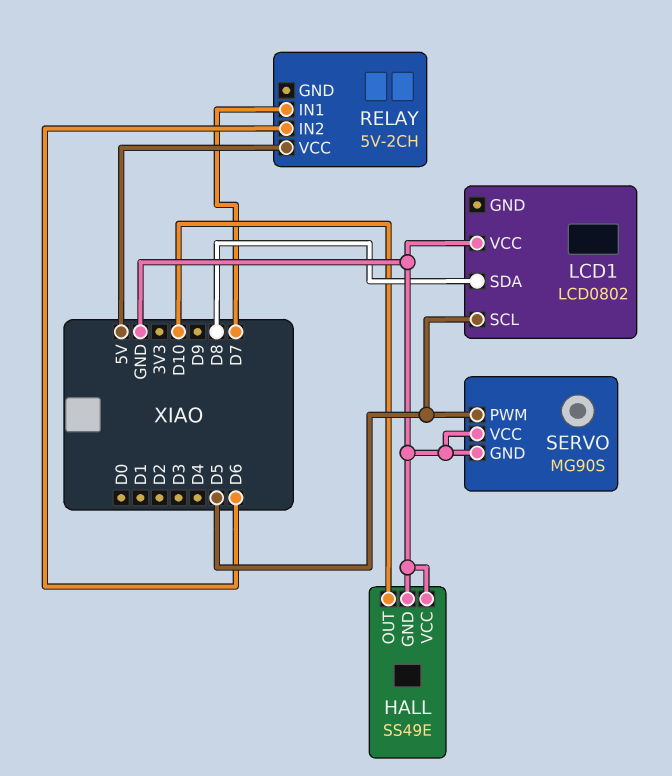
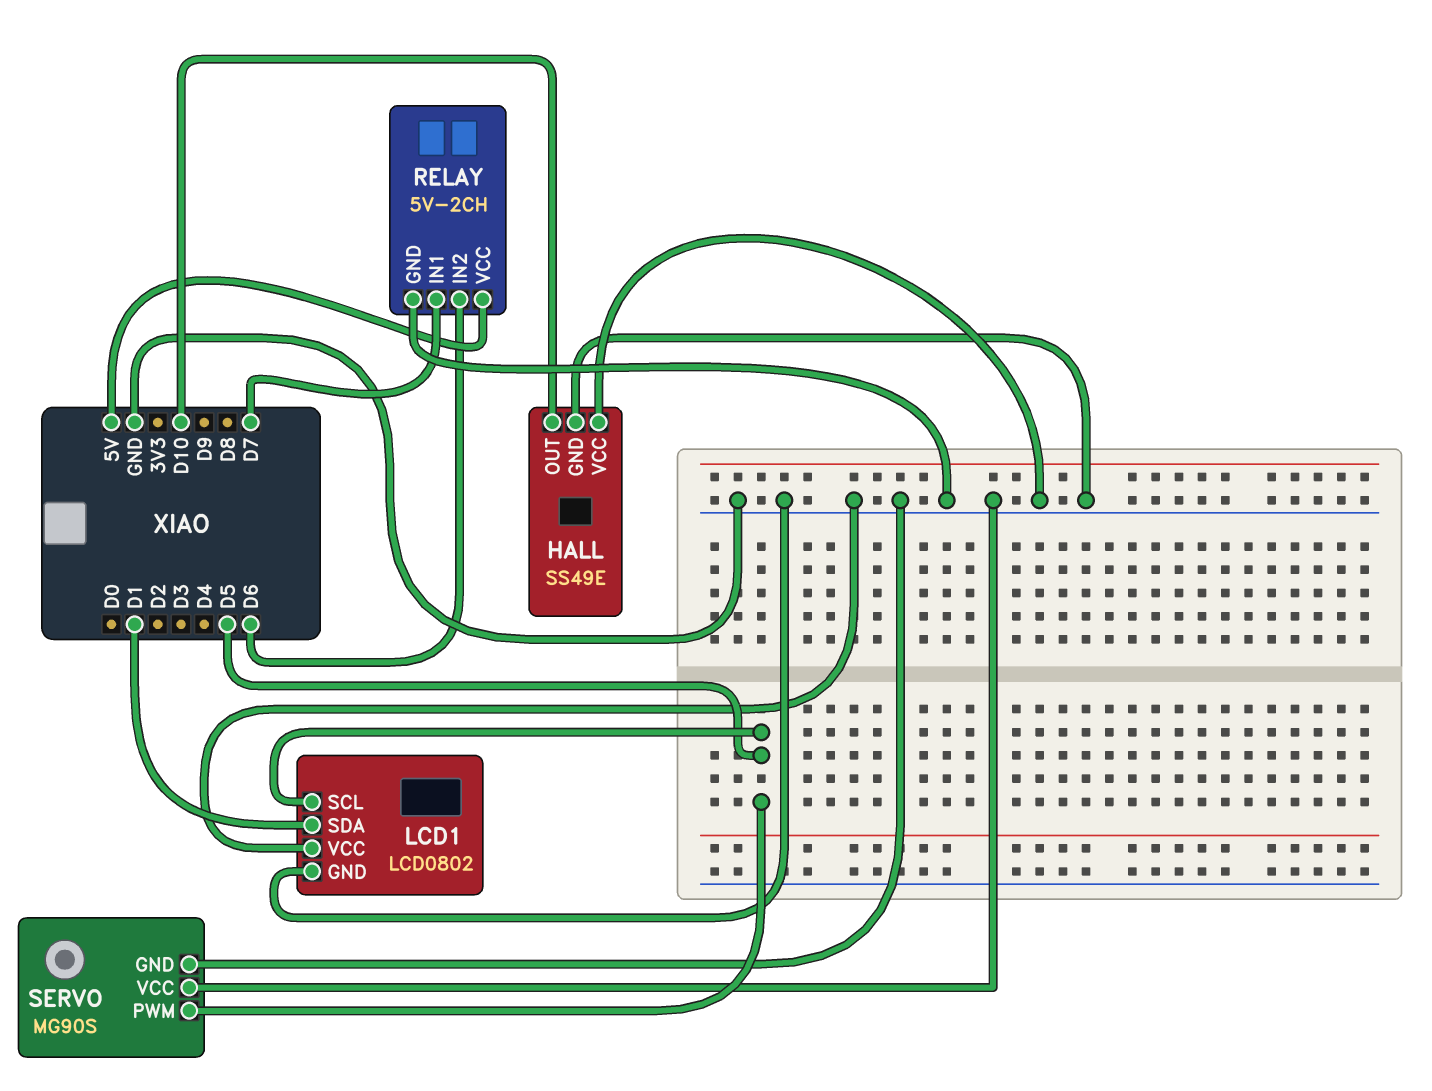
LCD1 pin GND: none -> GND
LCD1 pin SDA: D8 -> D1
RELAY pin GND: none -> GND

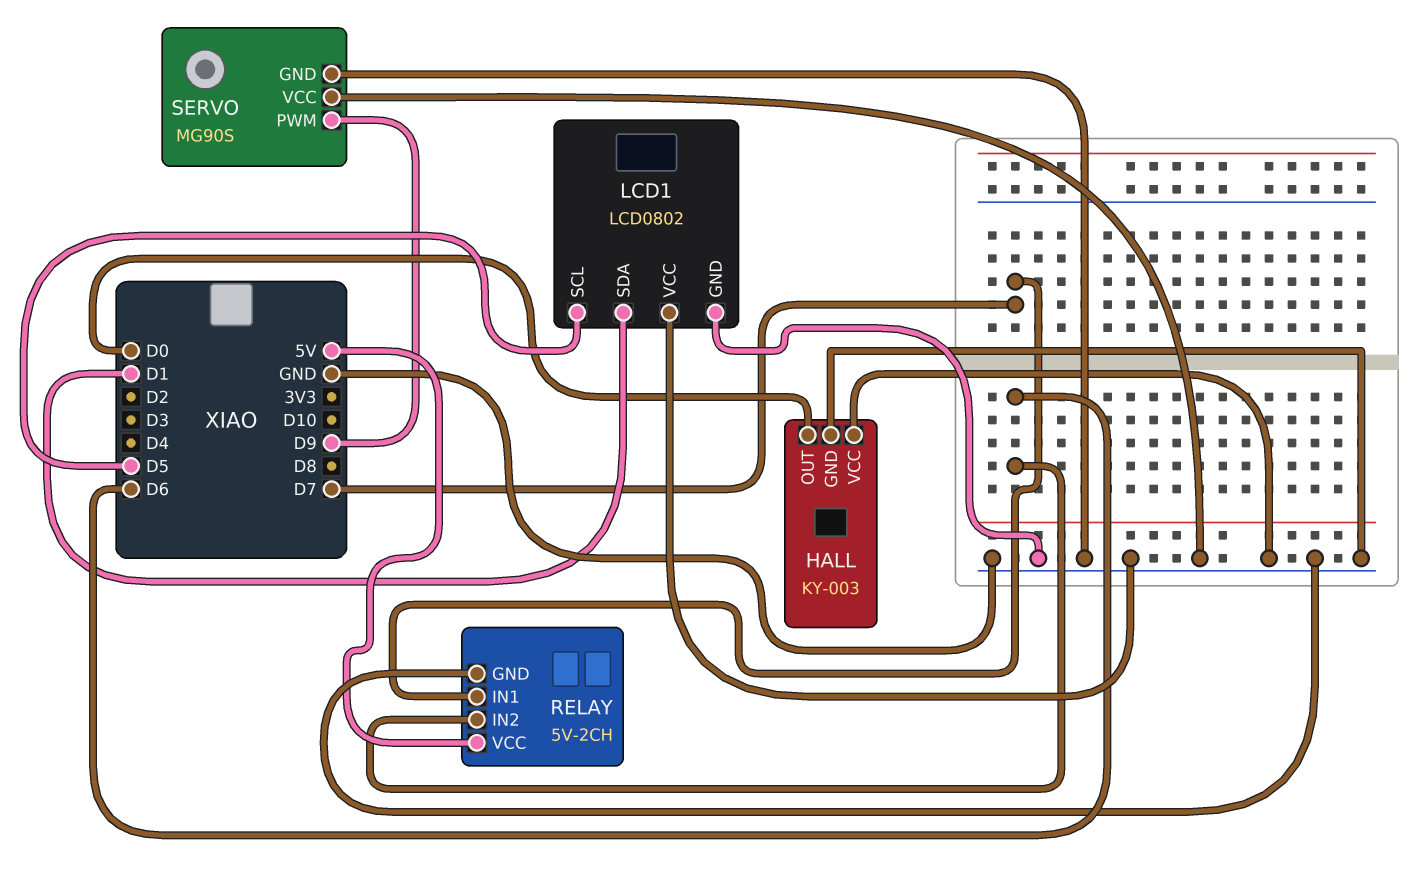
HALL: SS49E -> KY-003
HALL pin OUT: D10 -> D0
SERVO pin PWM: D5 -> D9

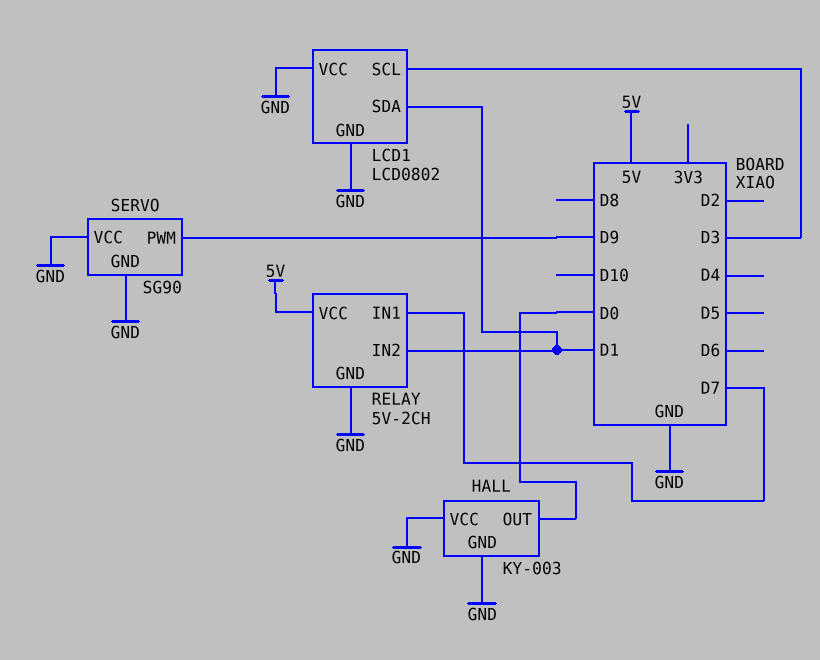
LCD1 pin SCL: D5 -> D3
RELAY pin IN2: D6 -> D1
SERVO: MG90S -> SG90

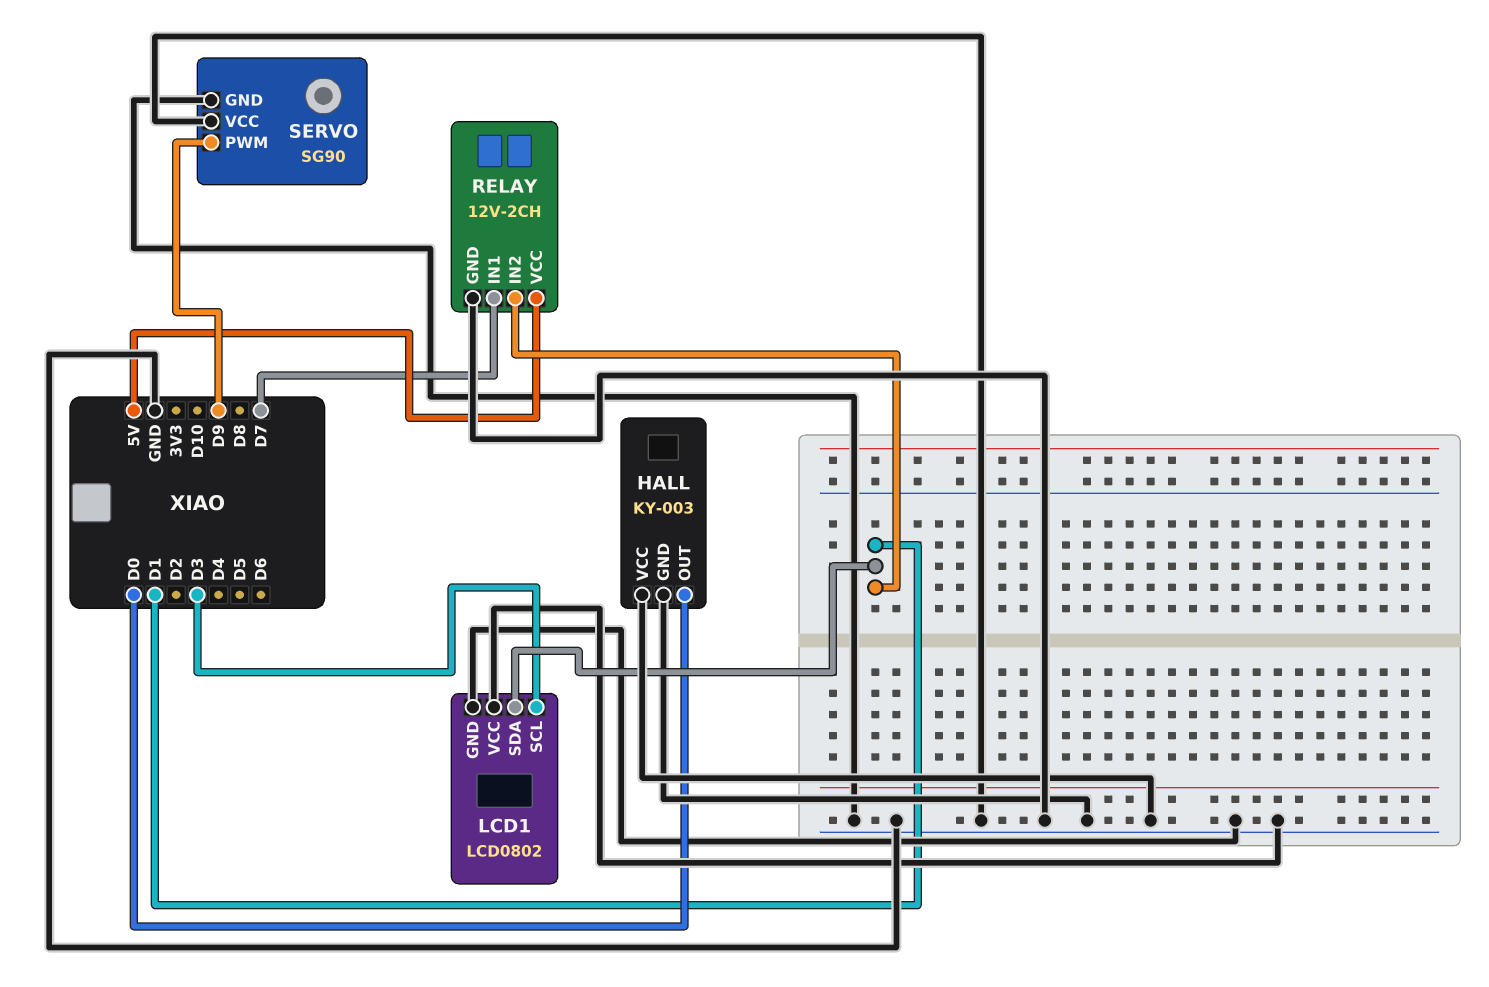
RELAY: 5V-2CH -> 12V-2CH

